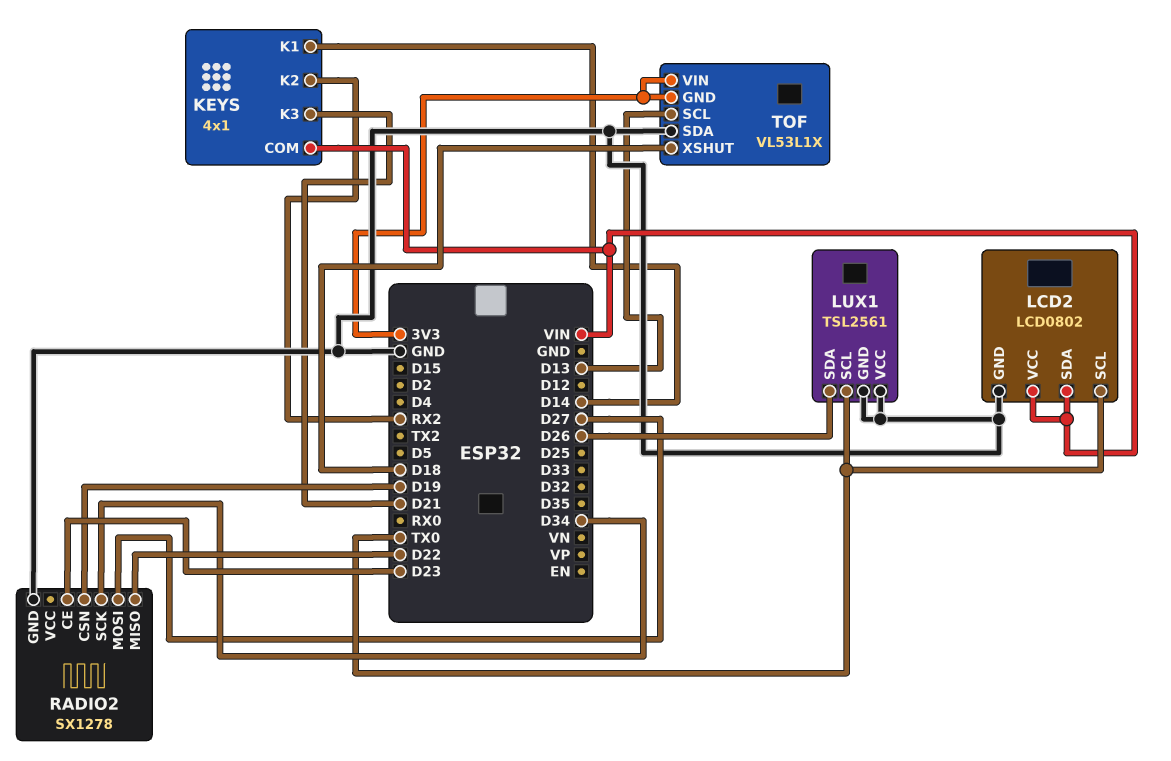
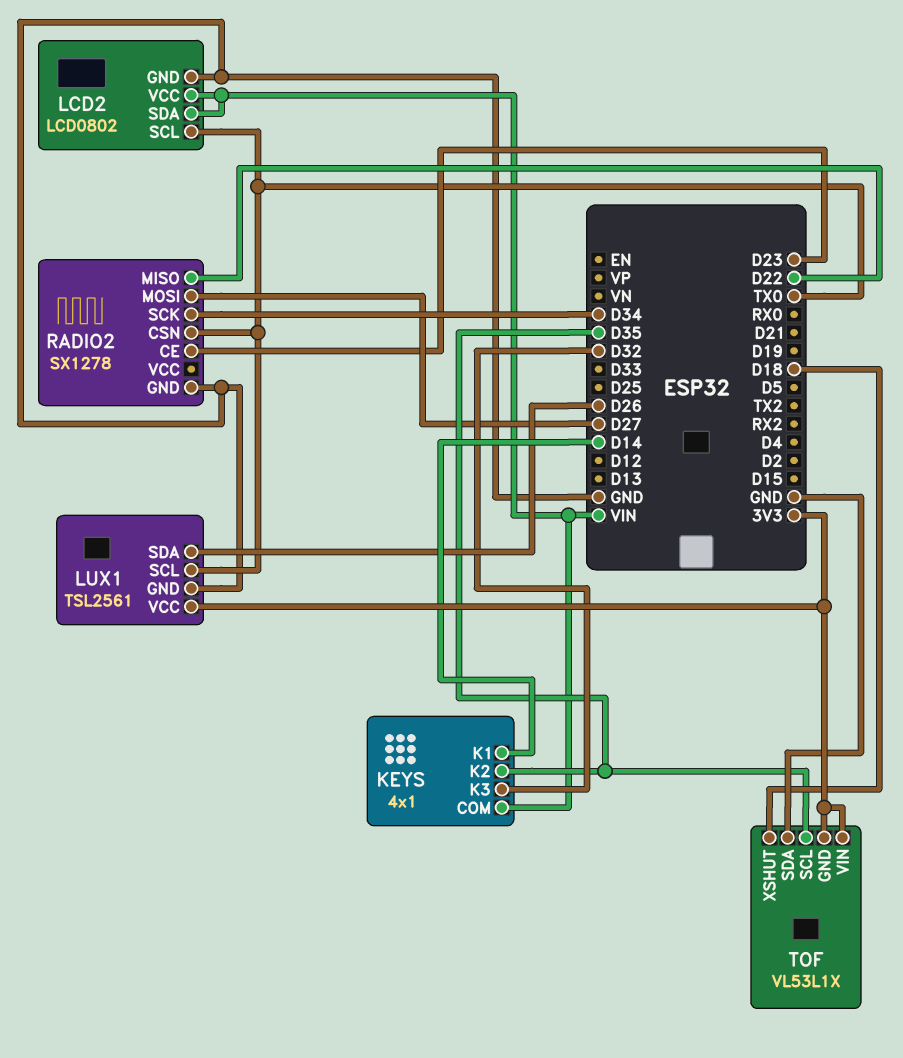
KEYS pin K2: RX2 -> D35
KEYS pin K3: D21 -> D32
LUX1 pin VCC: GND -> 3V3
RADIO2 pin CSN: D19 -> TX0
TOF pin SCL: D13 -> D35

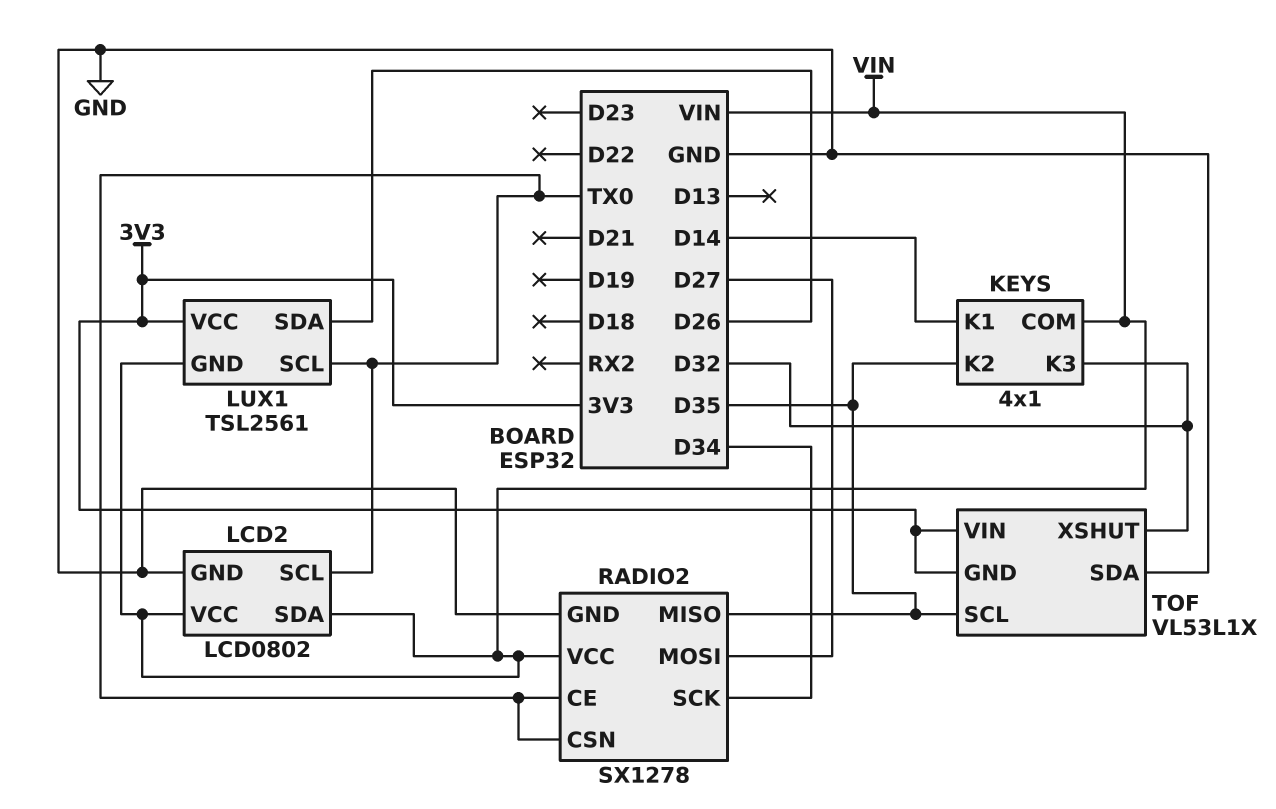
LUX1 pin GND: GND -> VIN
RADIO2 pin CE: D23 -> TX0
RADIO2 pin MISO: D22 -> D35
RADIO2 pin VCC: none -> VIN
TOF pin XSHUT: D18 -> D32

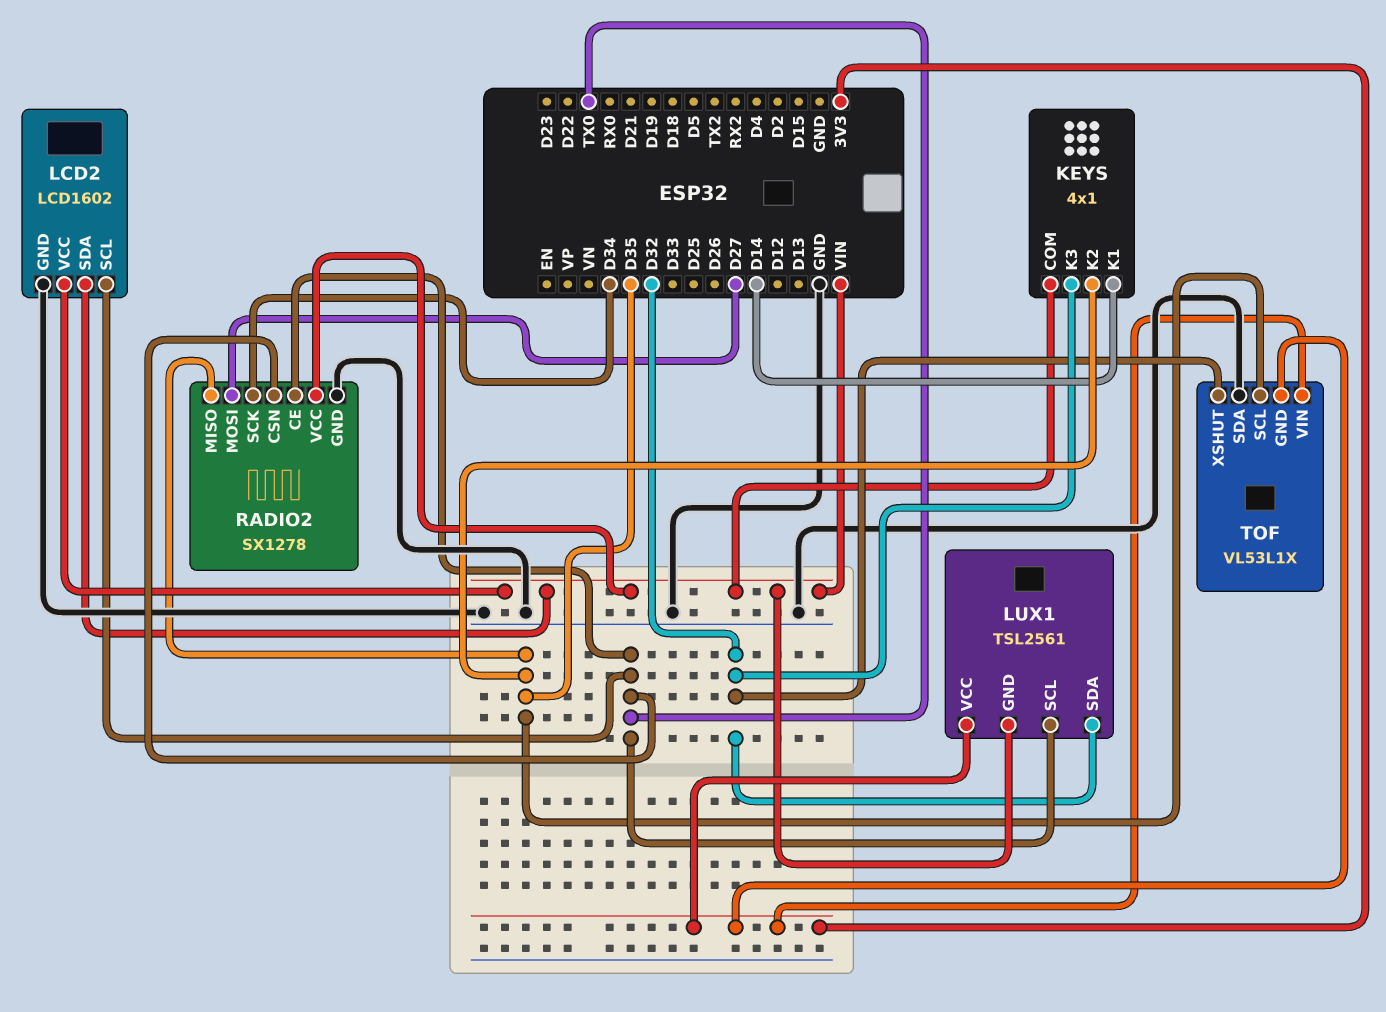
LCD2: LCD0802 -> LCD1602
LUX1 pin SDA: D26 -> D32

